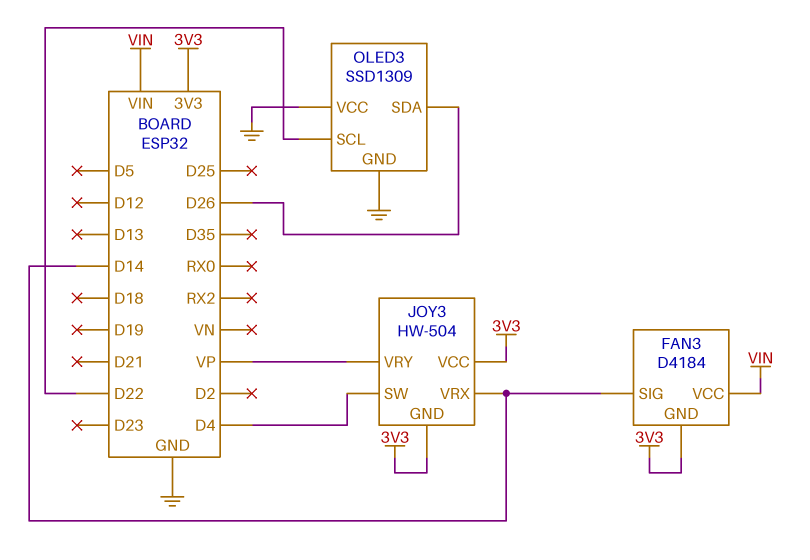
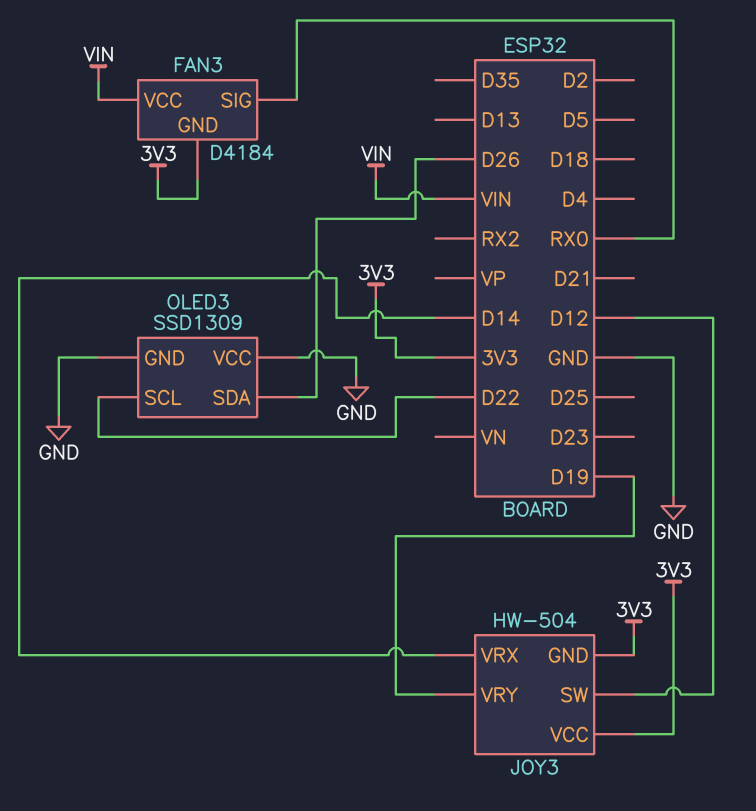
FAN3 pin SIG: D14 -> RX0
JOY3 pin SW: D4 -> D12
JOY3 pin VRY: VP -> D19

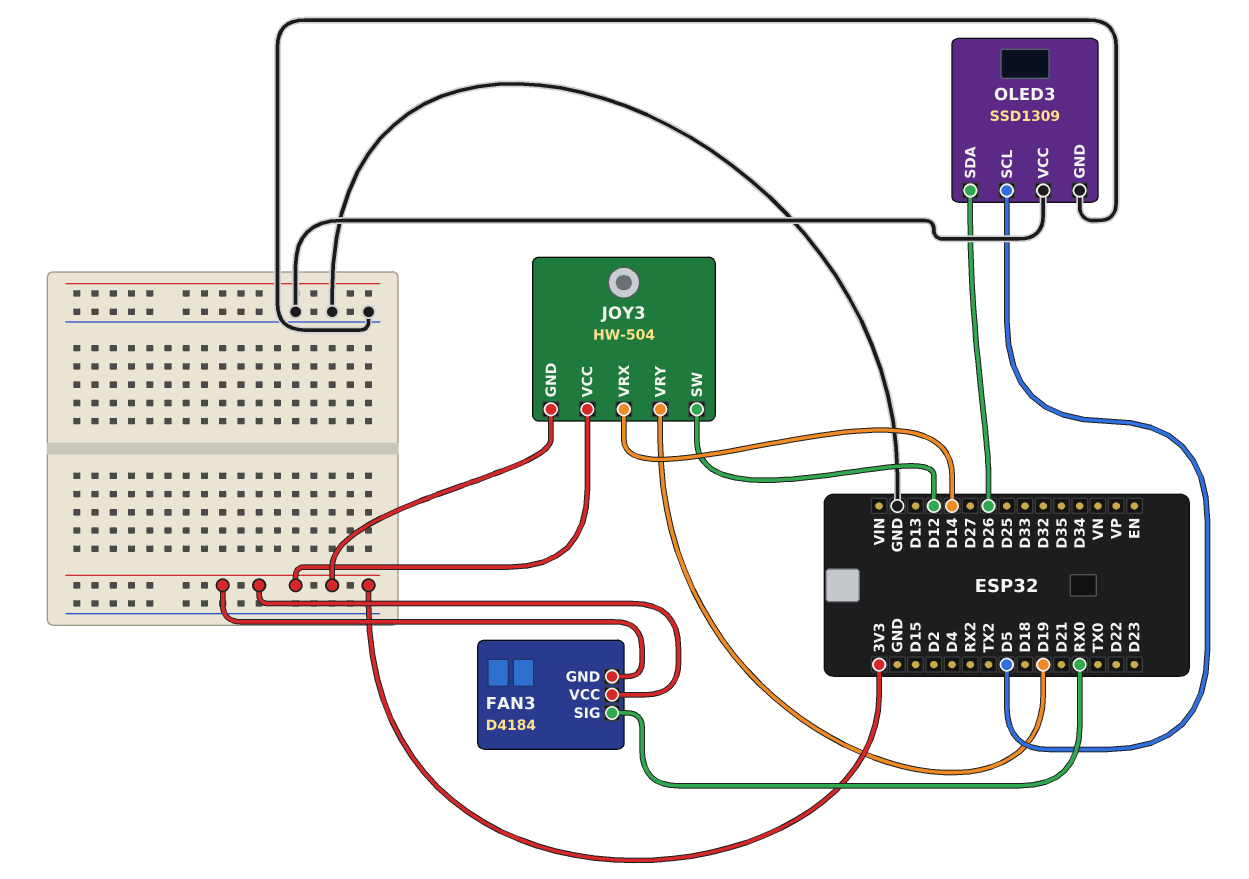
FAN3 pin VCC: VIN -> 3V3
OLED3 pin SCL: D22 -> D5

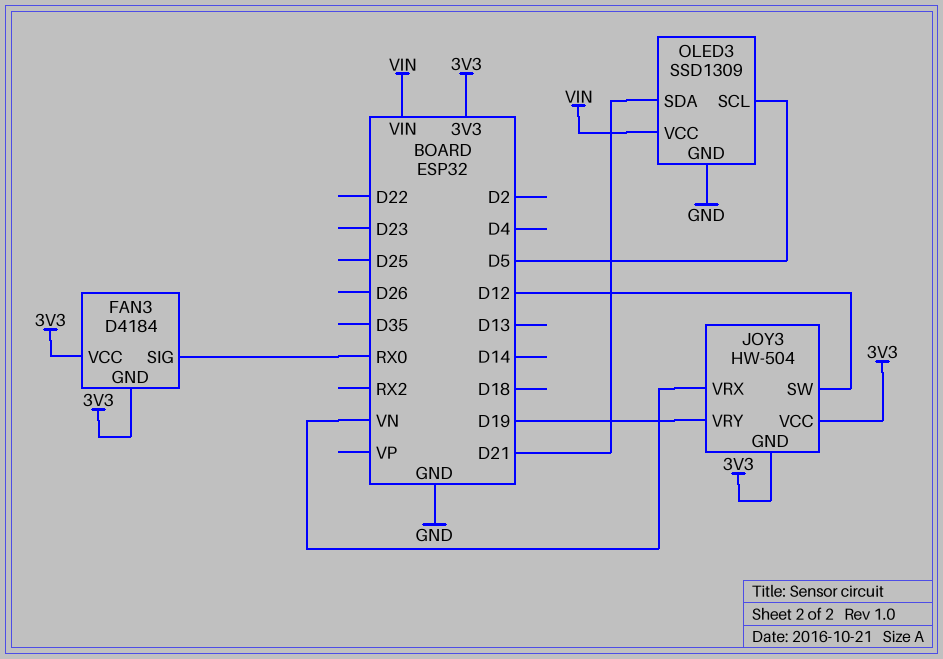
JOY3 pin VRX: D14 -> VN
OLED3 pin SDA: D26 -> D21
OLED3 pin VCC: GND -> VIN

